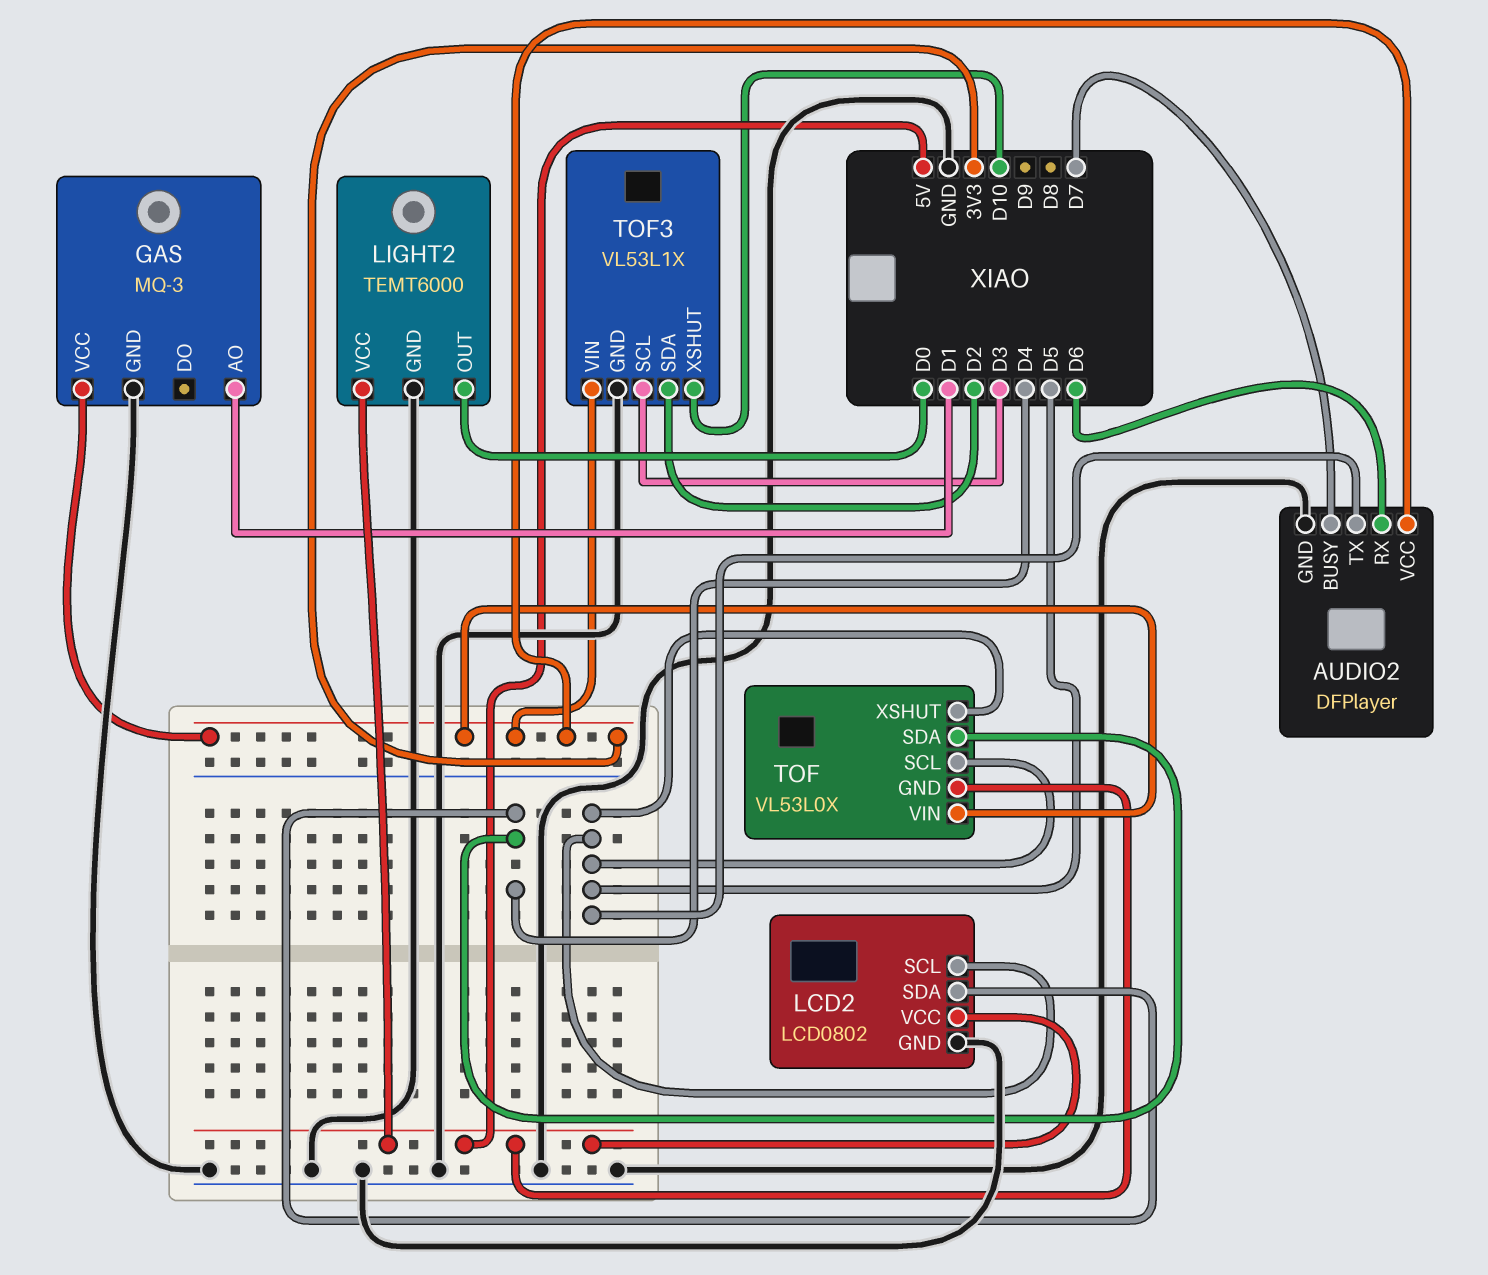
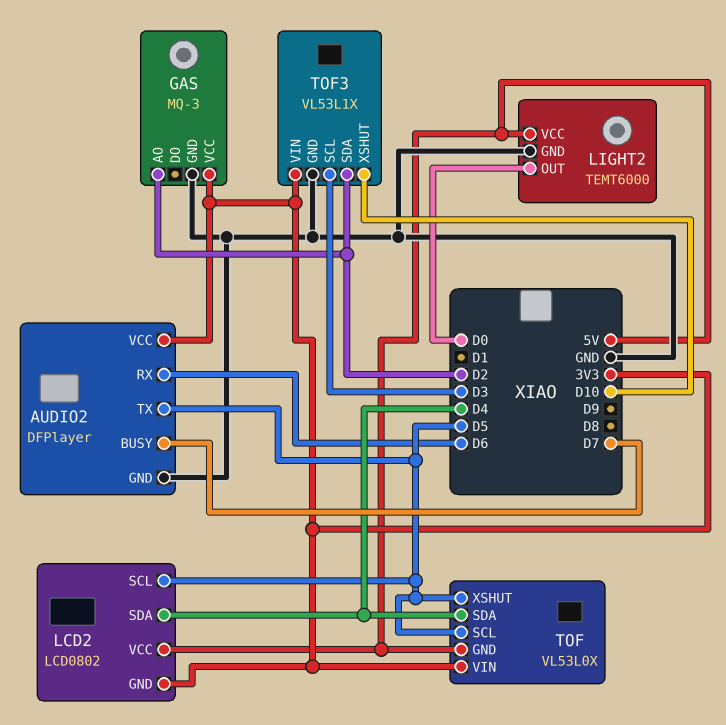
GAS pin AO: D1 -> D2
LCD2 pin GND: GND -> 3V3

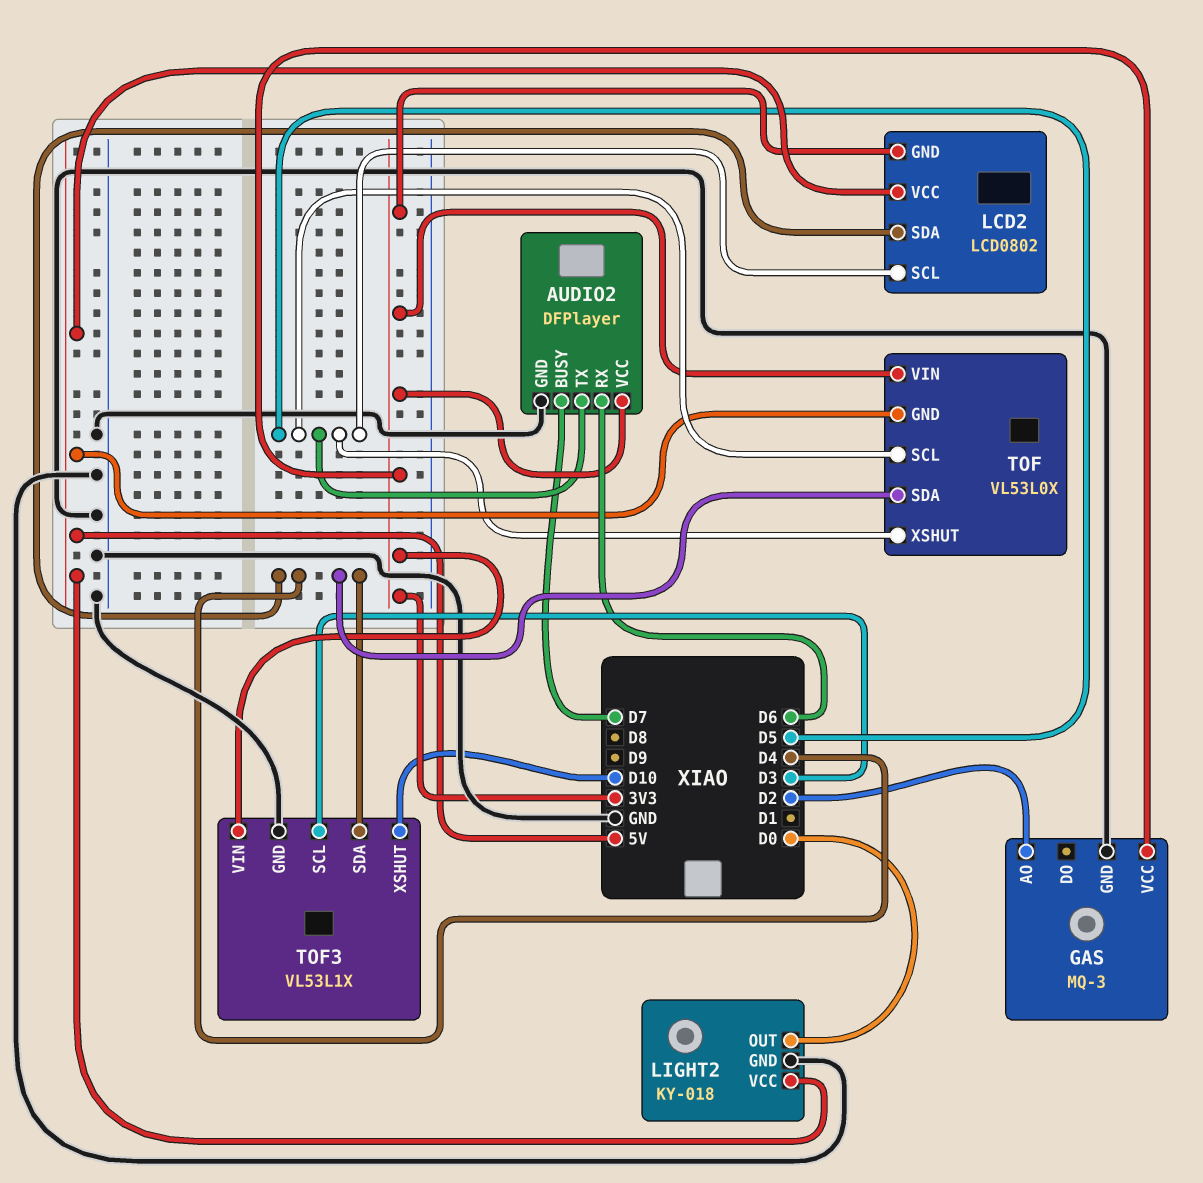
LIGHT2: TEMT6000 -> KY-018
TOF3 pin SDA: D2 -> D4

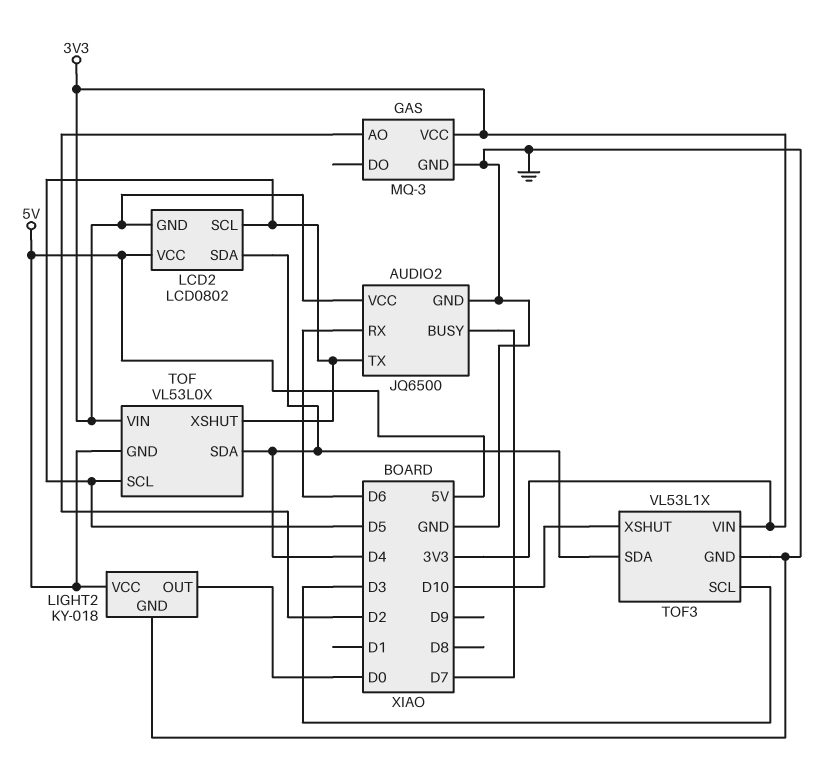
AUDIO2: DFPlayer -> JQ6500

